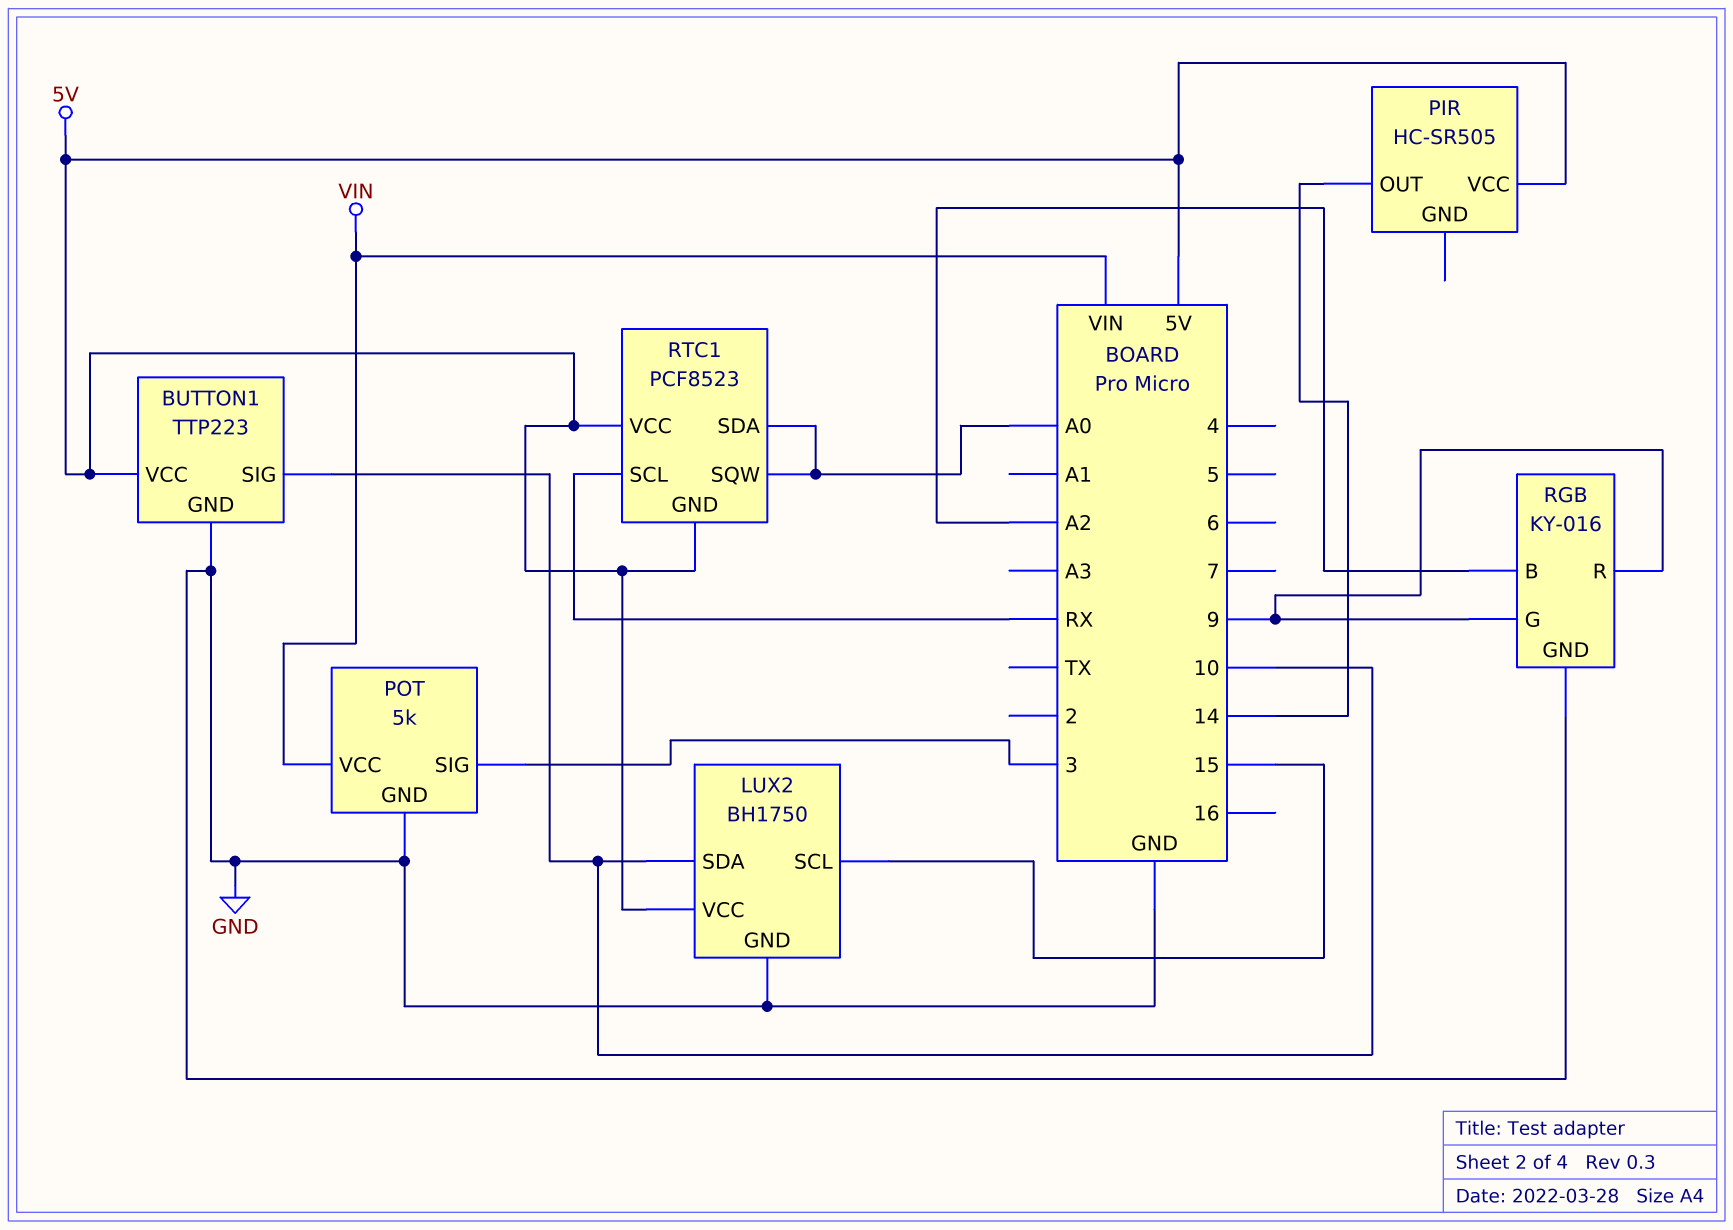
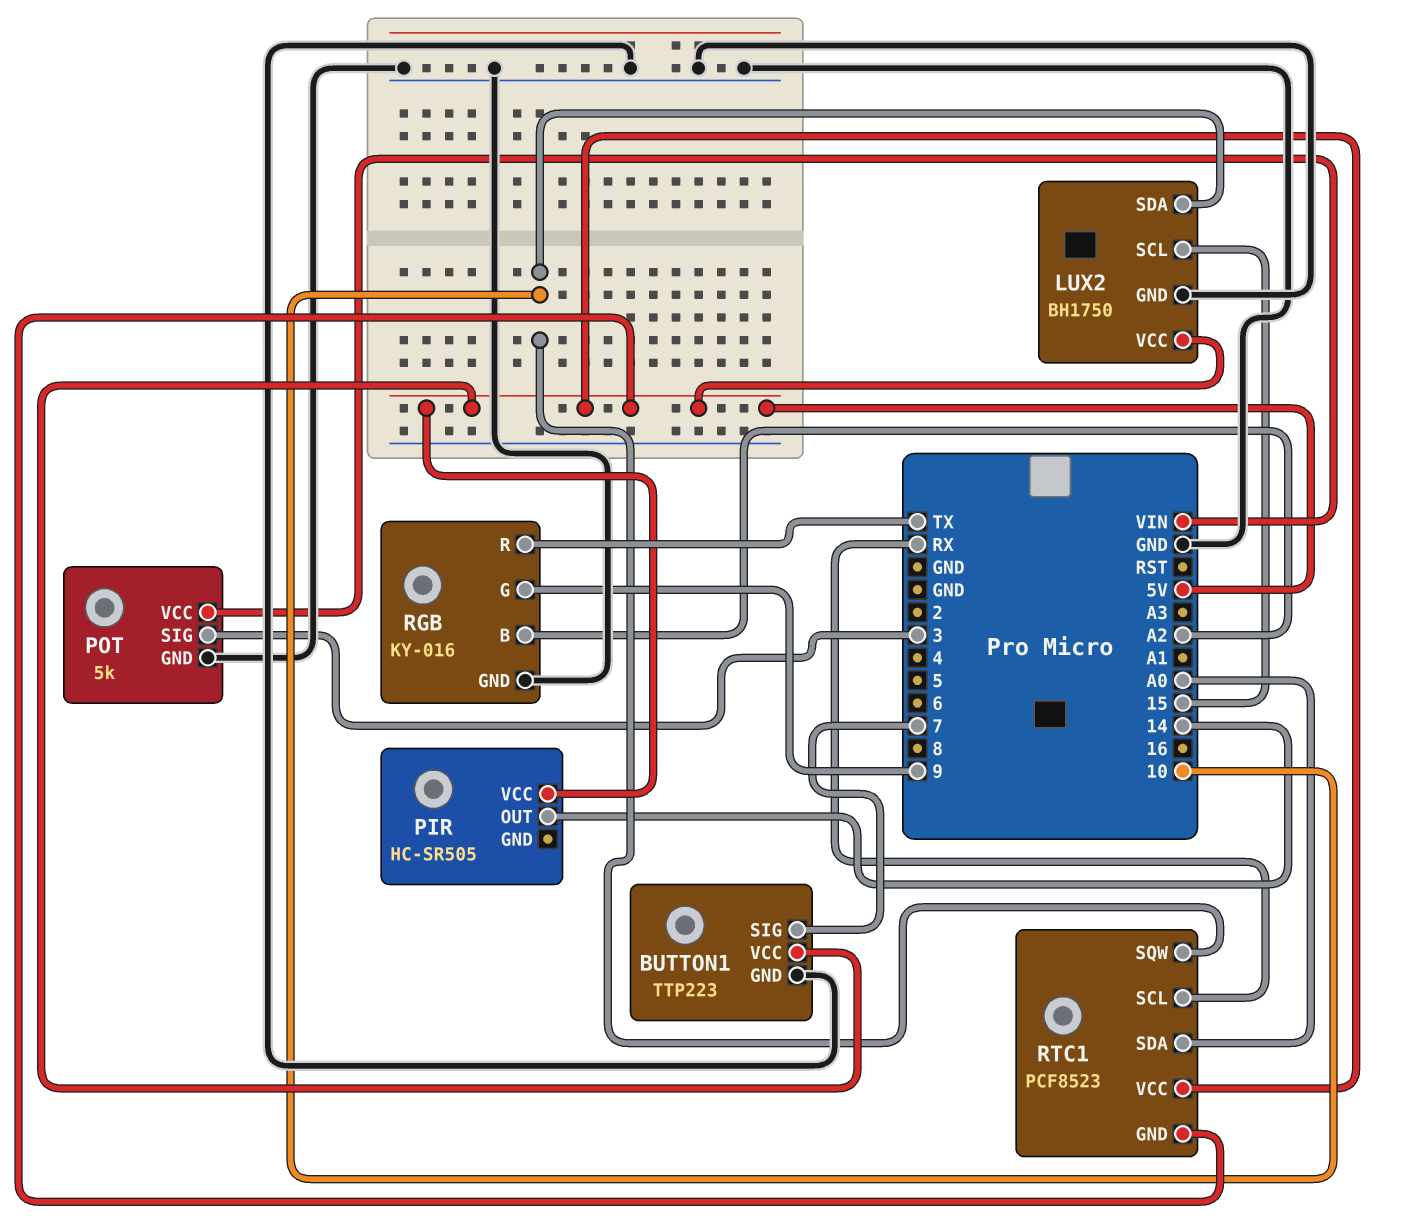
BUTTON1 pin SIG: 10 -> 7
RGB pin R: 9 -> TX
RTC1 pin SQW: A0 -> 10

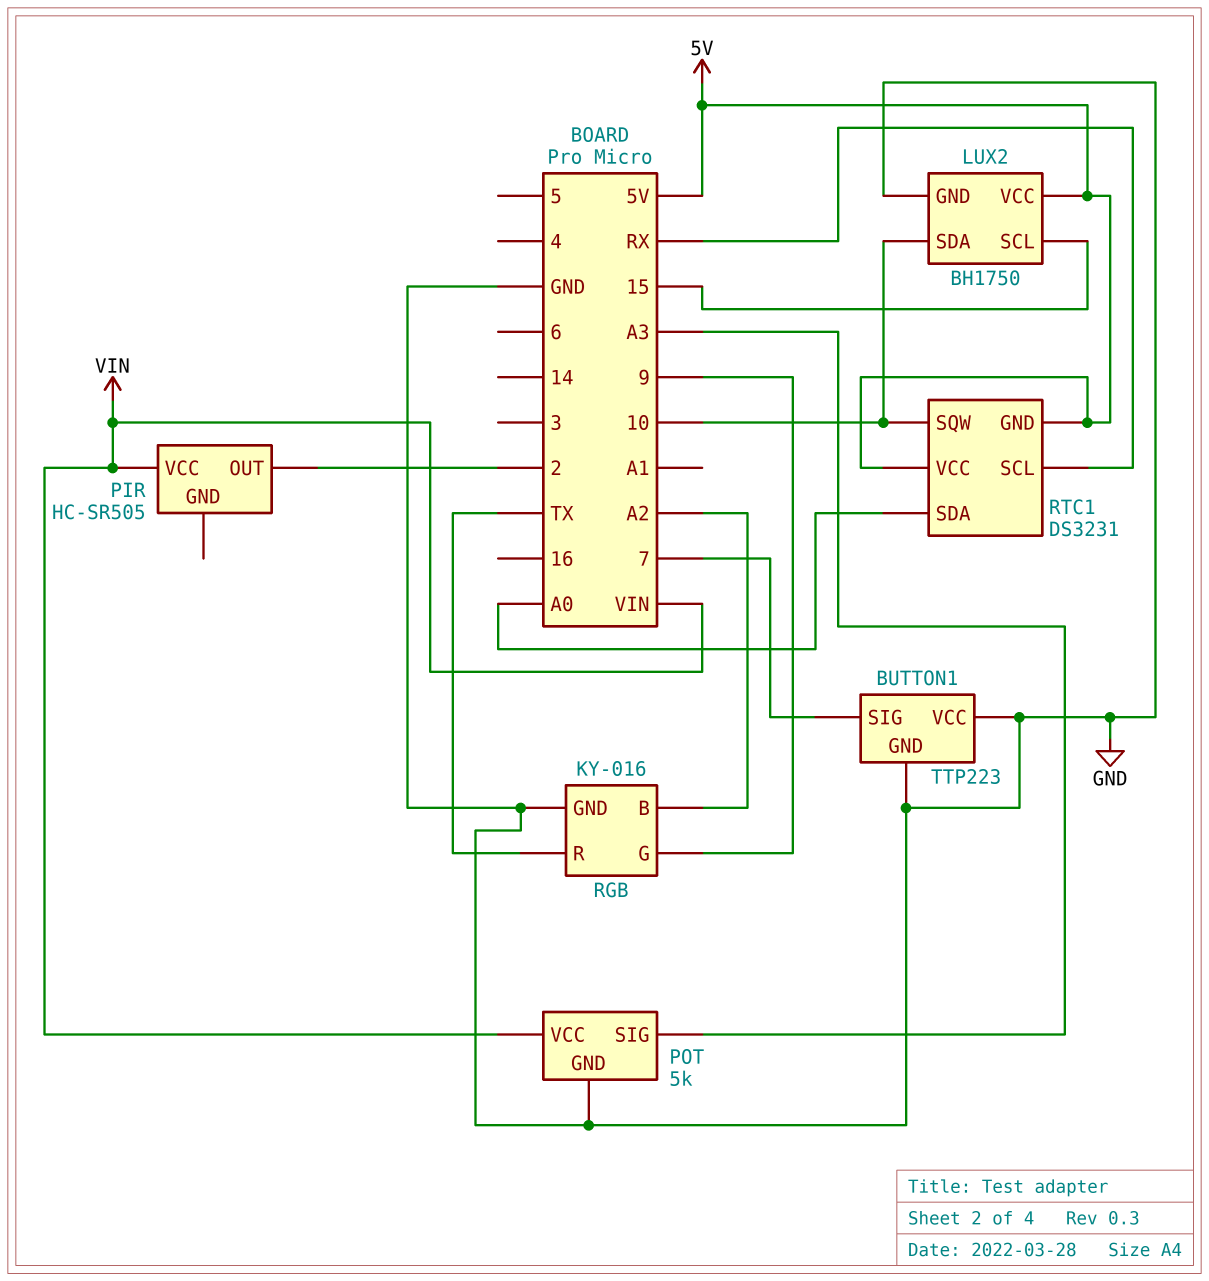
BUTTON1 pin VCC: 5V -> GND
PIR pin OUT: 14 -> 2
PIR pin VCC: 5V -> VIN
POT pin SIG: 3 -> A3
RTC1: PCF8523 -> DS3231

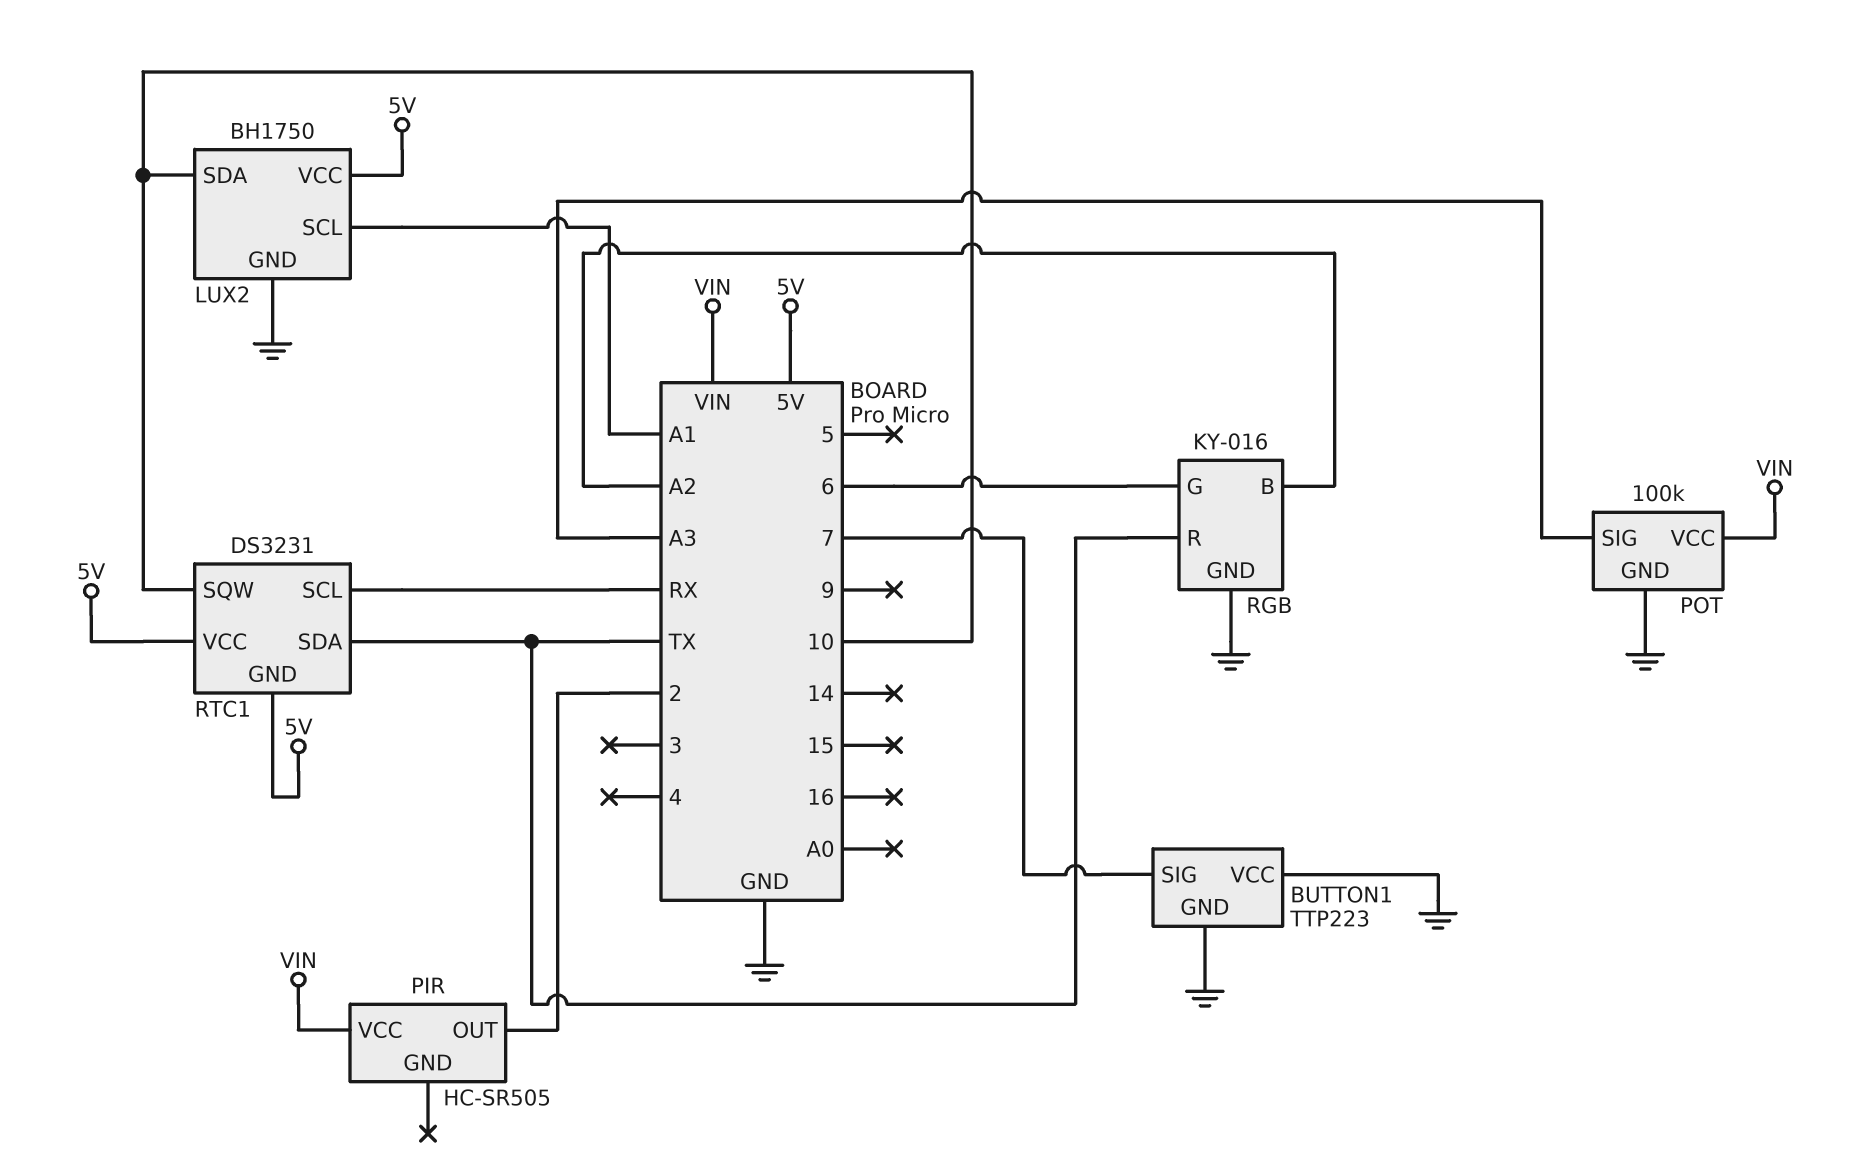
LUX2 pin SCL: 15 -> A1
POT: 5k -> 100k
RGB pin G: 9 -> 6
RTC1 pin SDA: A0 -> TX

